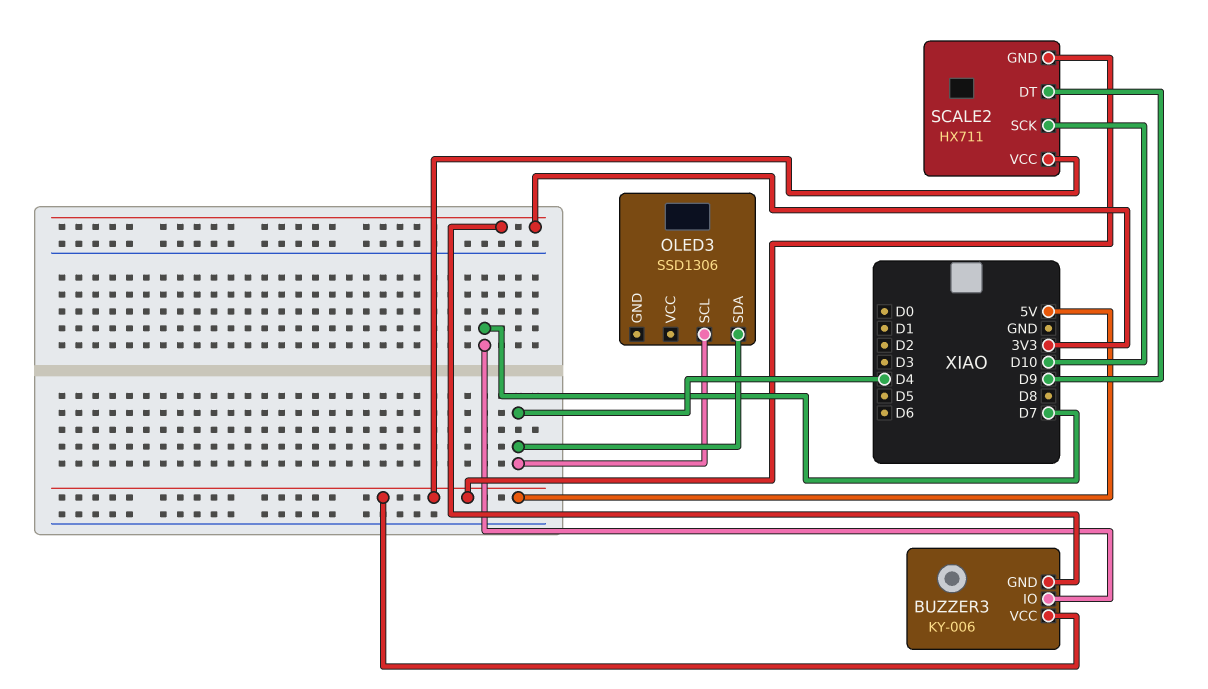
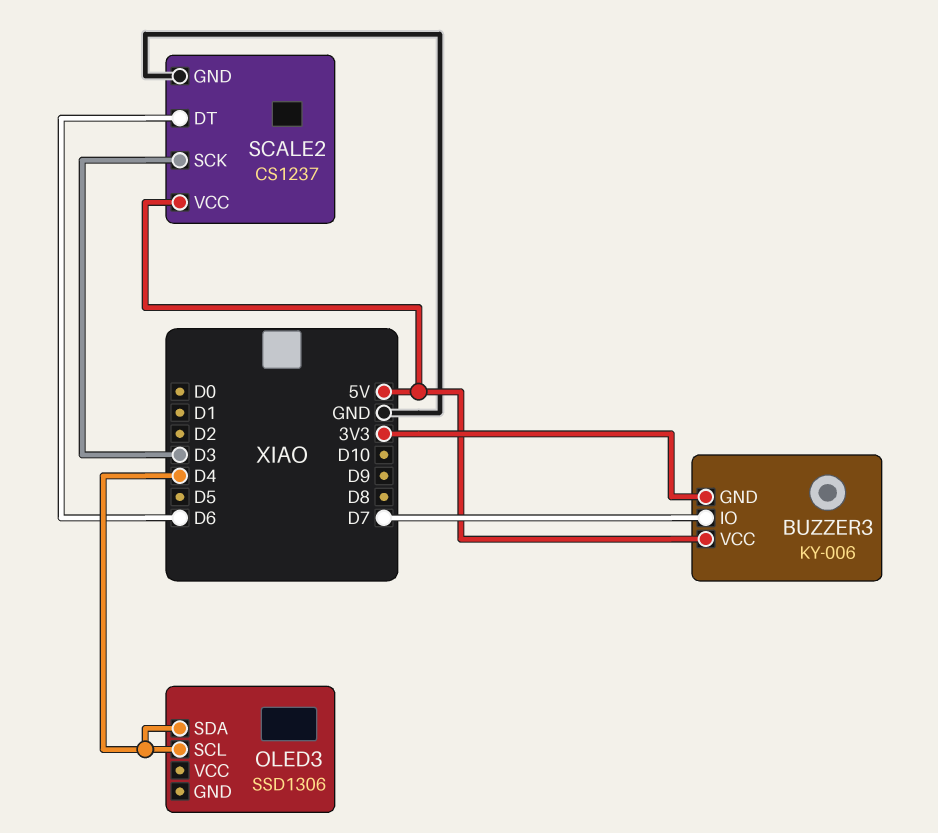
SCALE2: HX711 -> CS1237
SCALE2 pin DT: D9 -> D6
SCALE2 pin GND: 5V -> GND
SCALE2 pin SCK: D10 -> D3

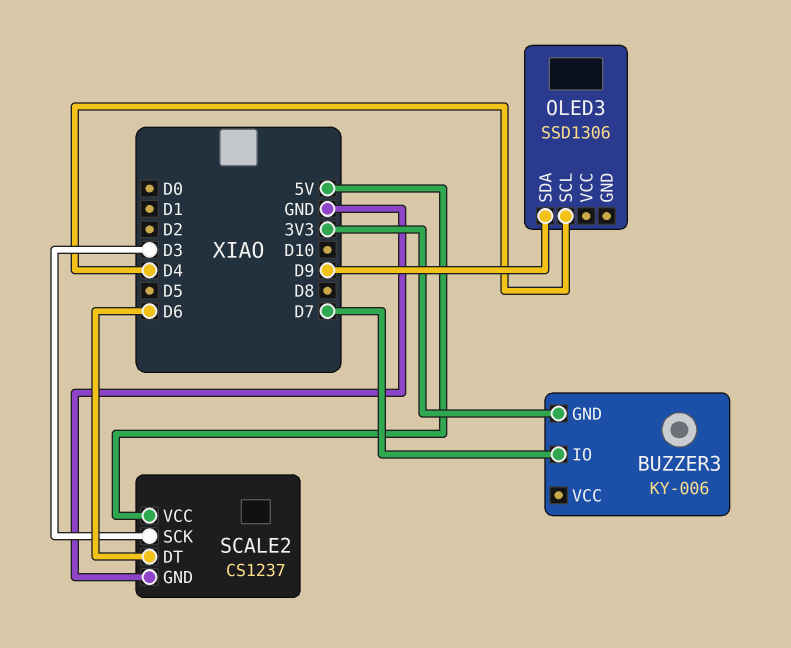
BUZZER3 pin VCC: 5V -> none
OLED3 pin SDA: D4 -> D9

